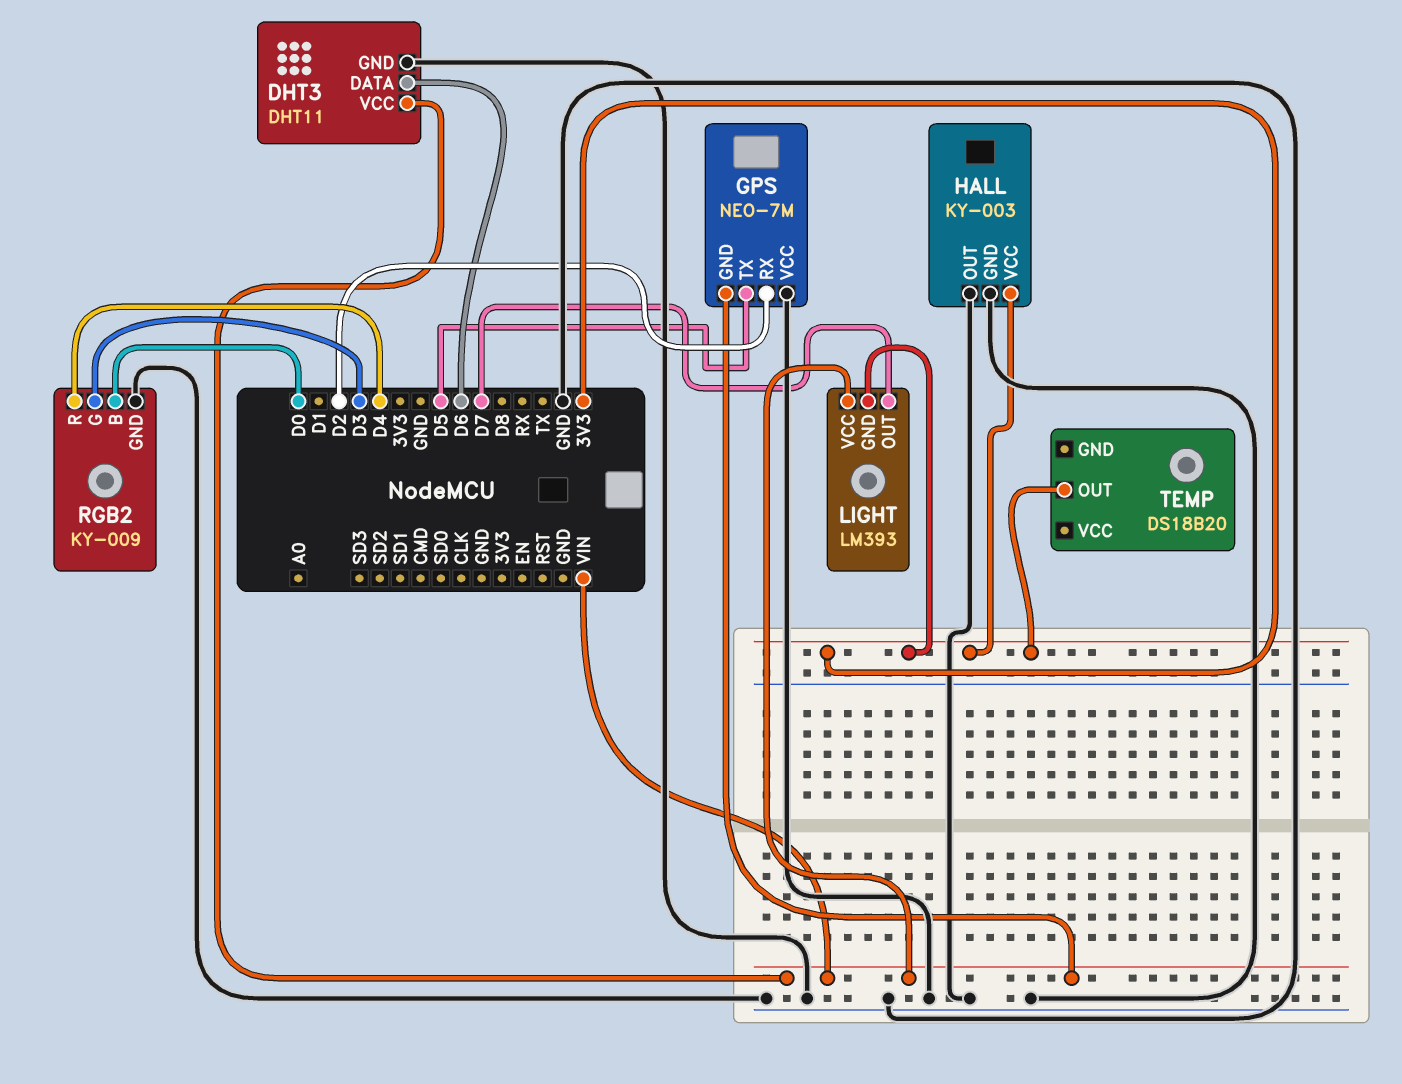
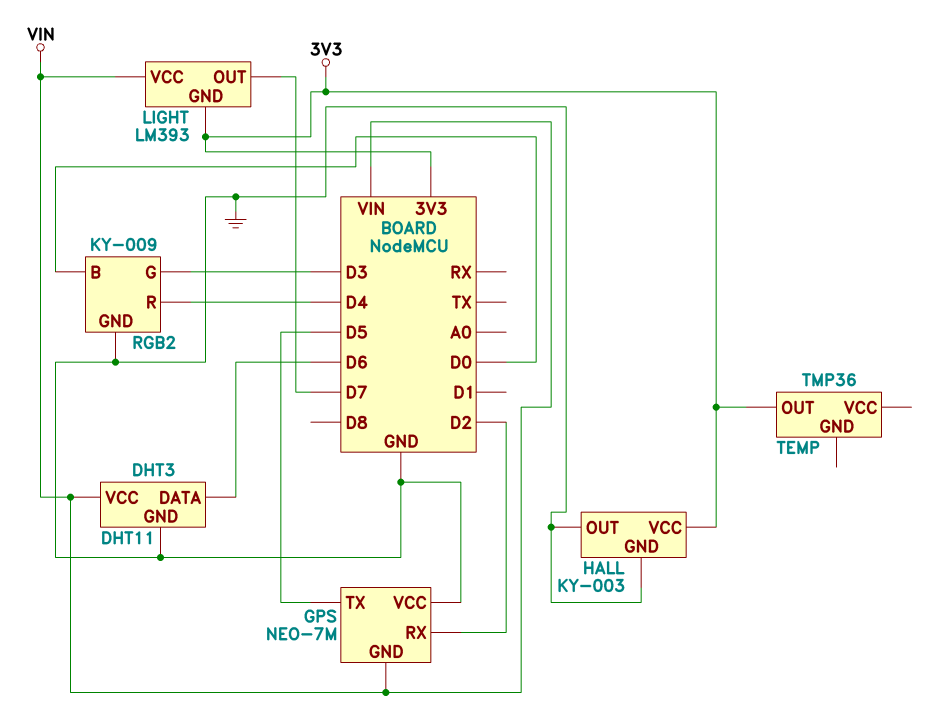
TEMP: DS18B20 -> TMP36

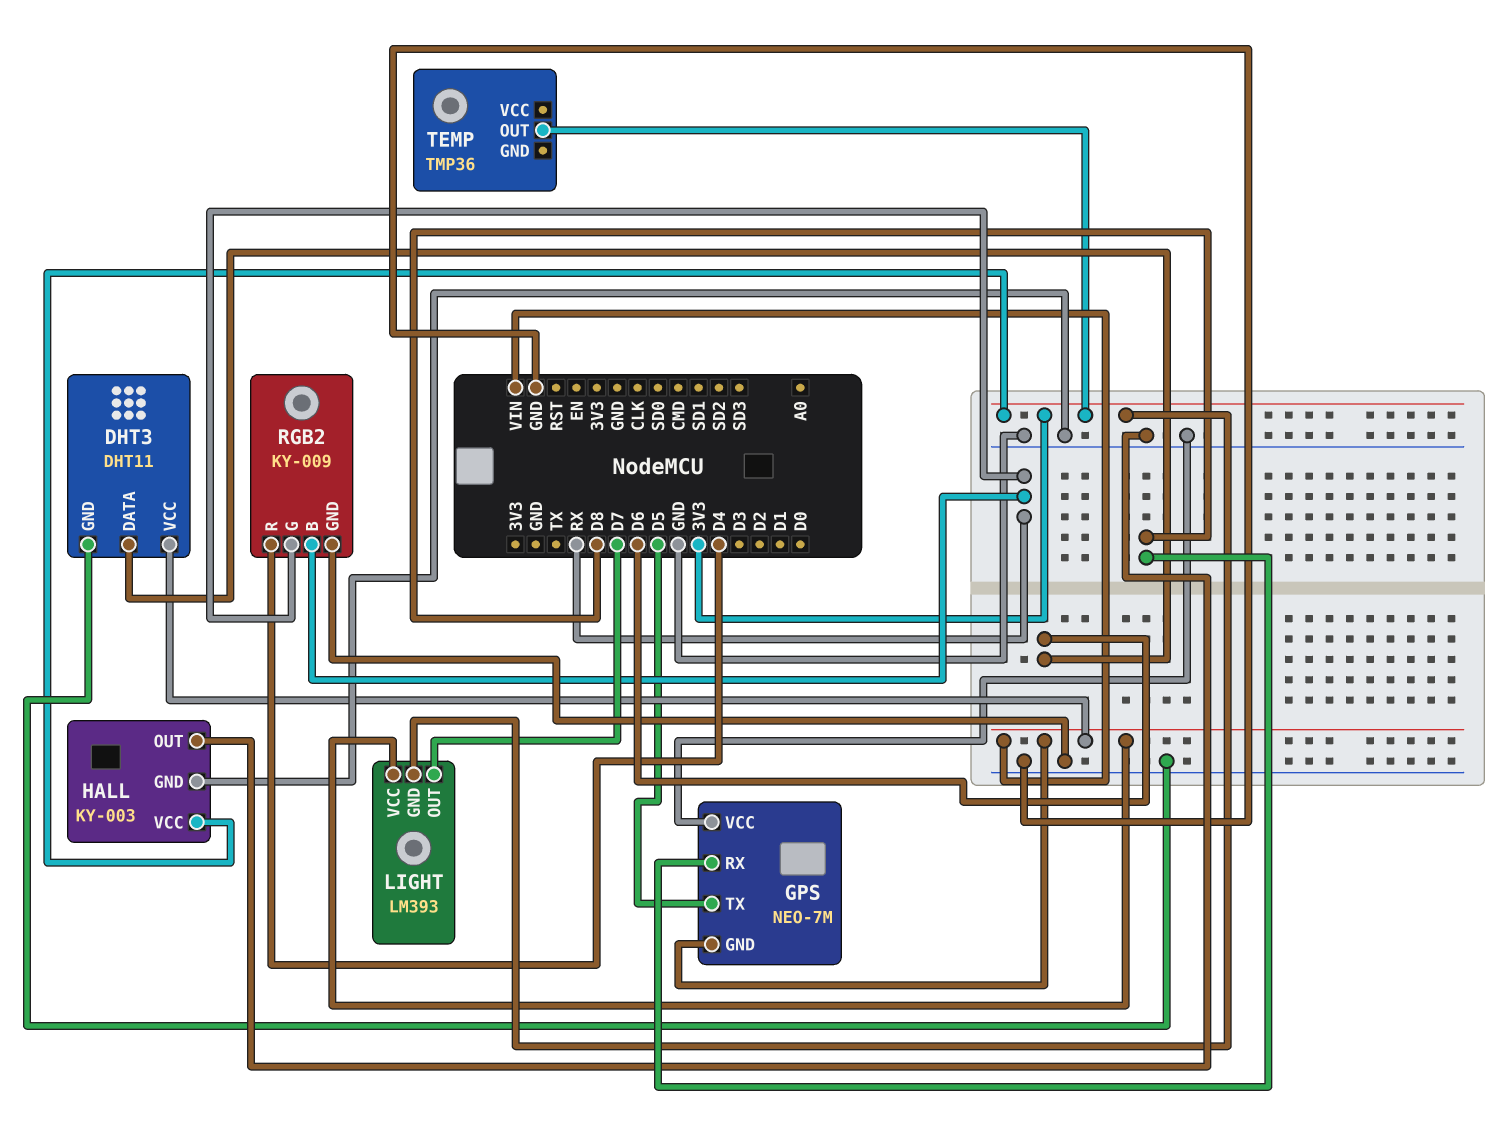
GPS pin RX: D2 -> D8
RGB2 pin B: D0 -> RX
RGB2 pin G: D3 -> RX

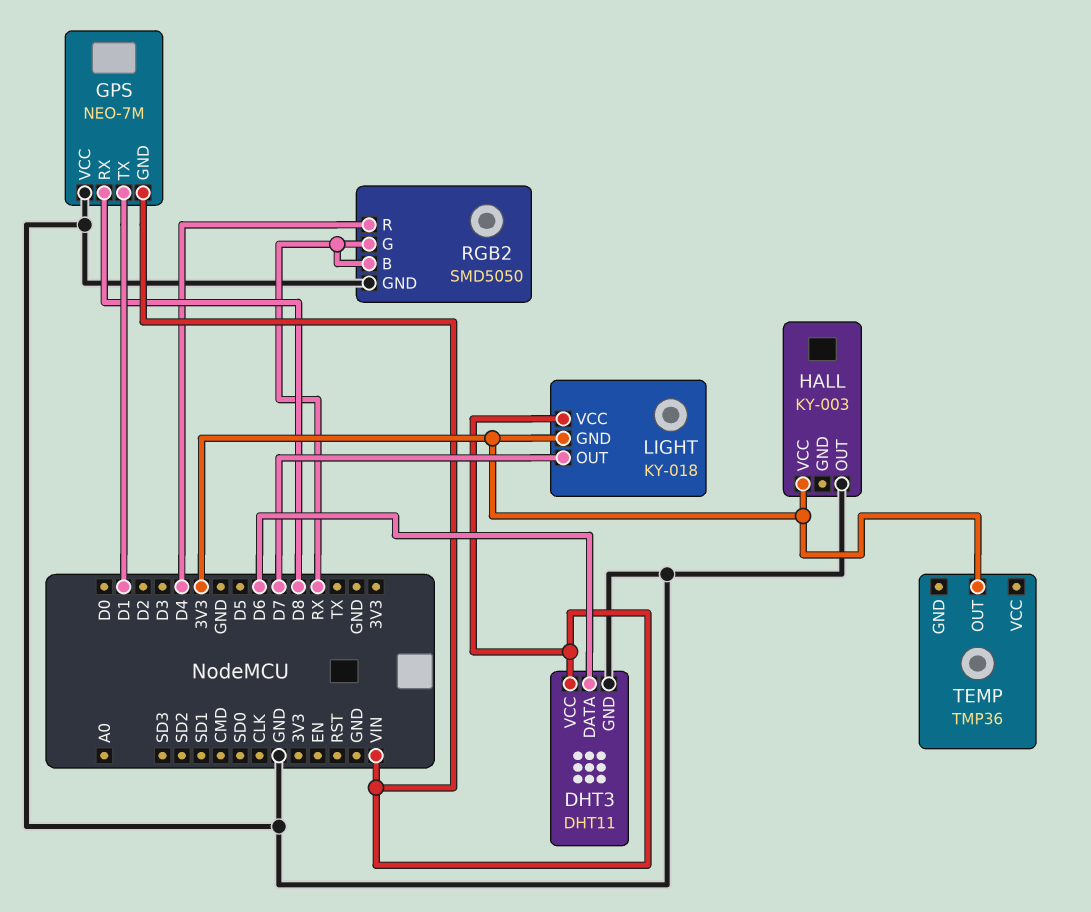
GPS pin TX: D5 -> D1
HALL pin GND: GND -> none
LIGHT: LM393 -> KY-018
RGB2: KY-009 -> SMD5050

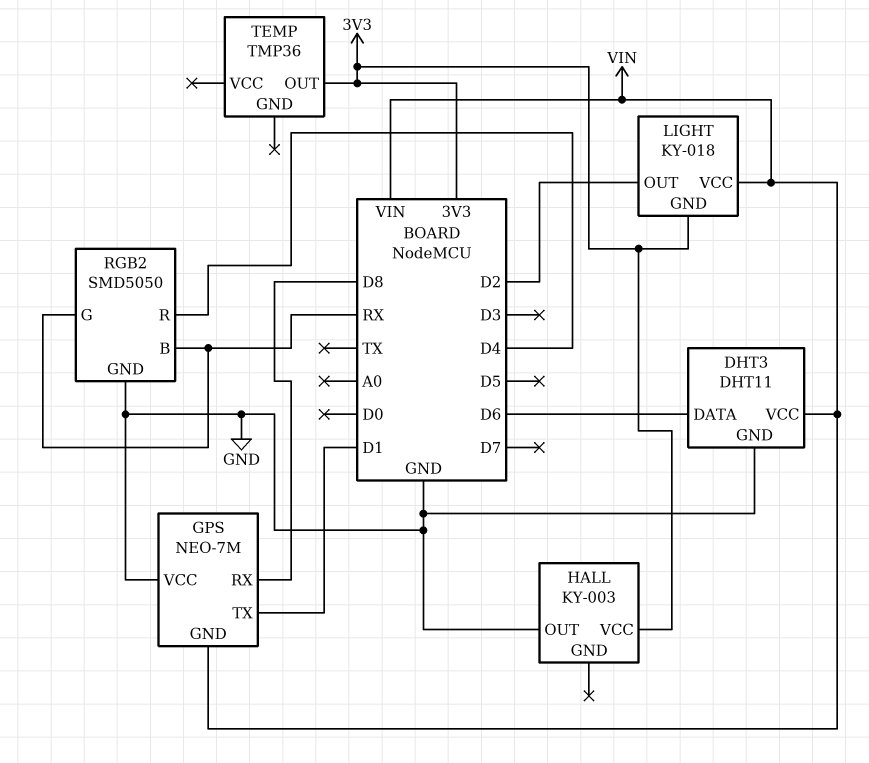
LIGHT pin OUT: D7 -> D2

